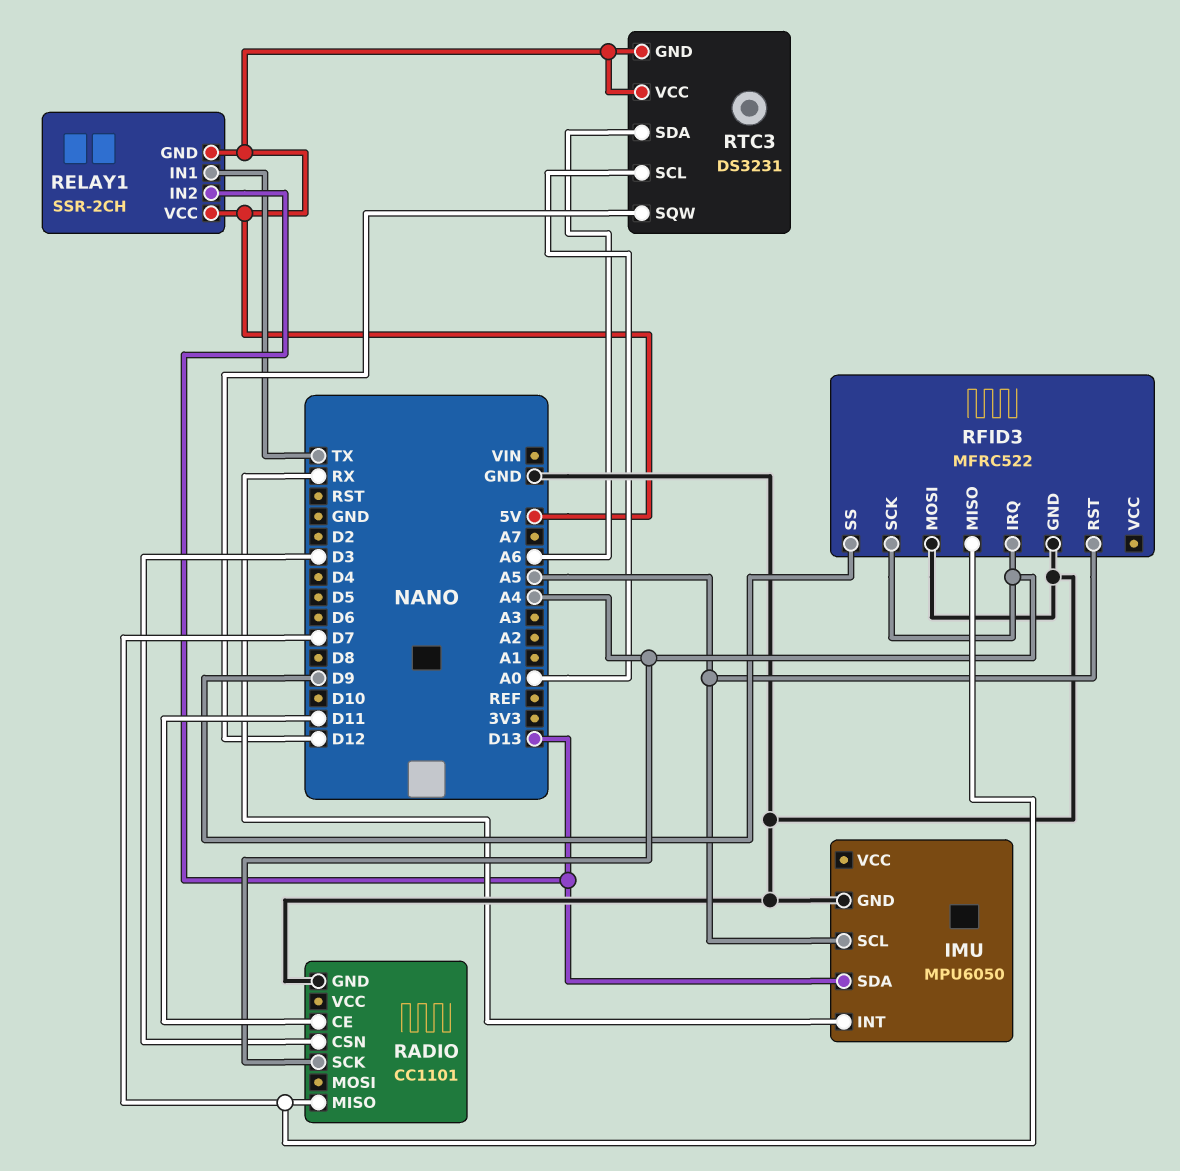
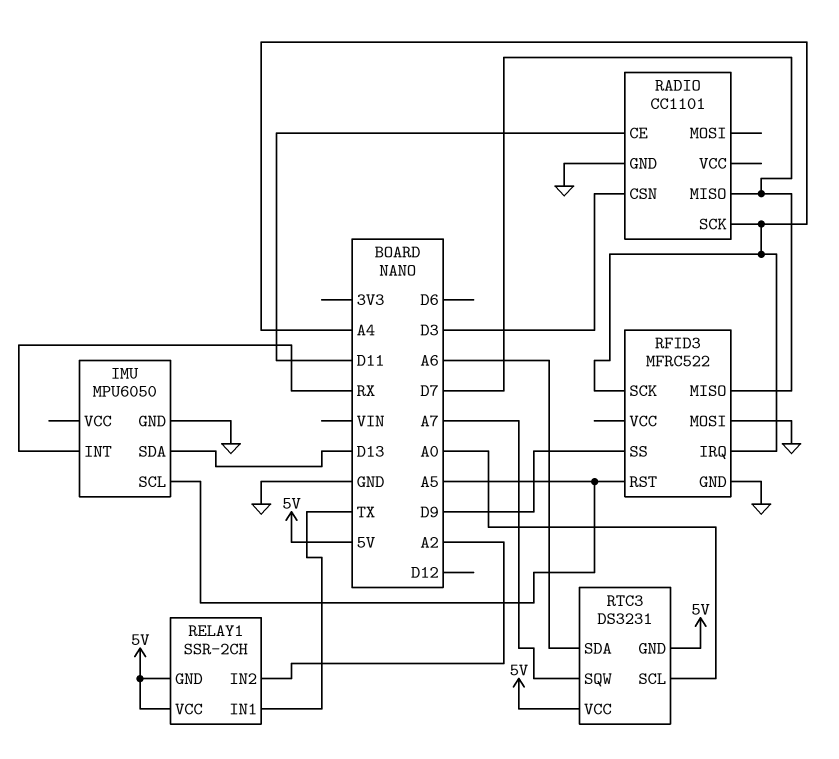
RELAY1 pin IN2: D13 -> A2
RTC3 pin SQW: D12 -> A7

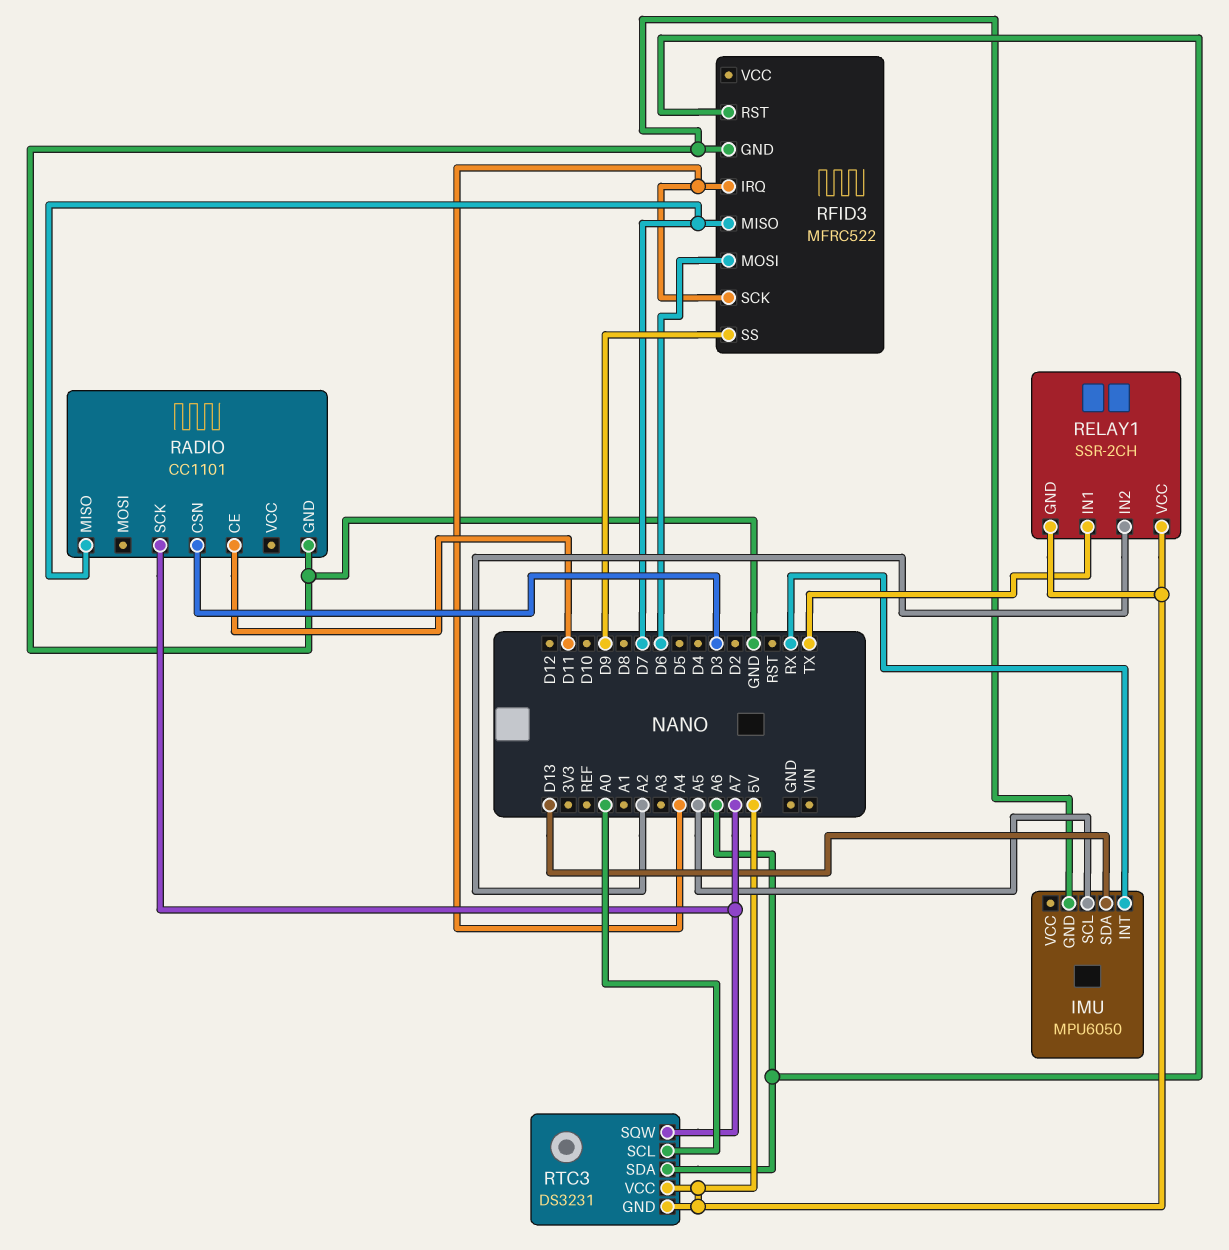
RADIO pin SCK: A4 -> A7
RFID3 pin MOSI: GND -> D6
RFID3 pin RST: A5 -> A6

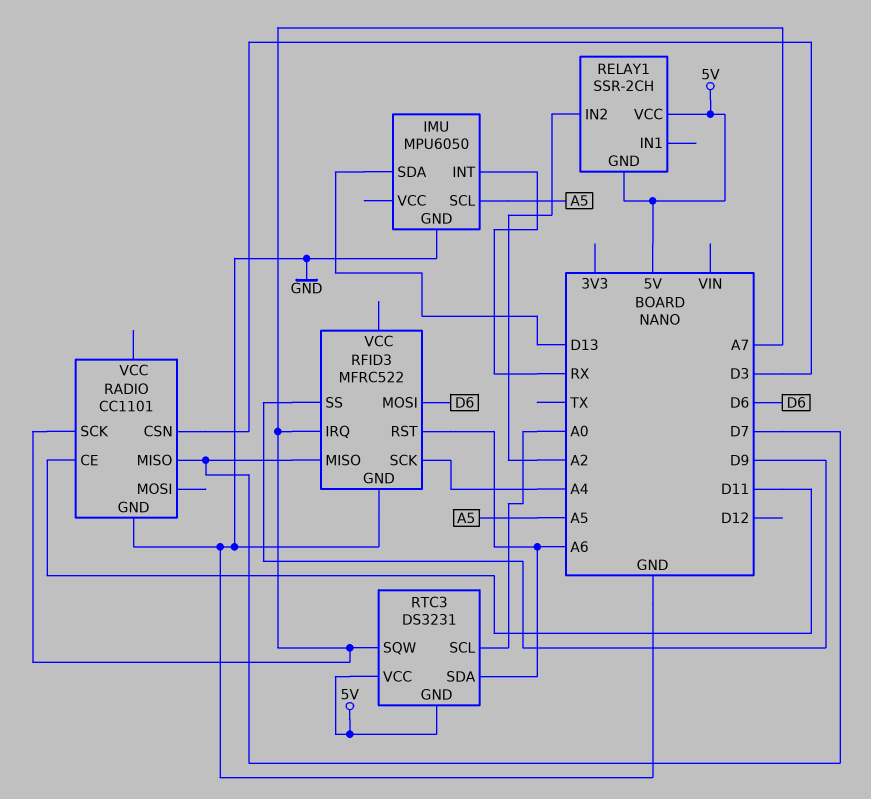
RELAY1 pin IN1: TX -> none
RFID3 pin IRQ: A4 -> A7

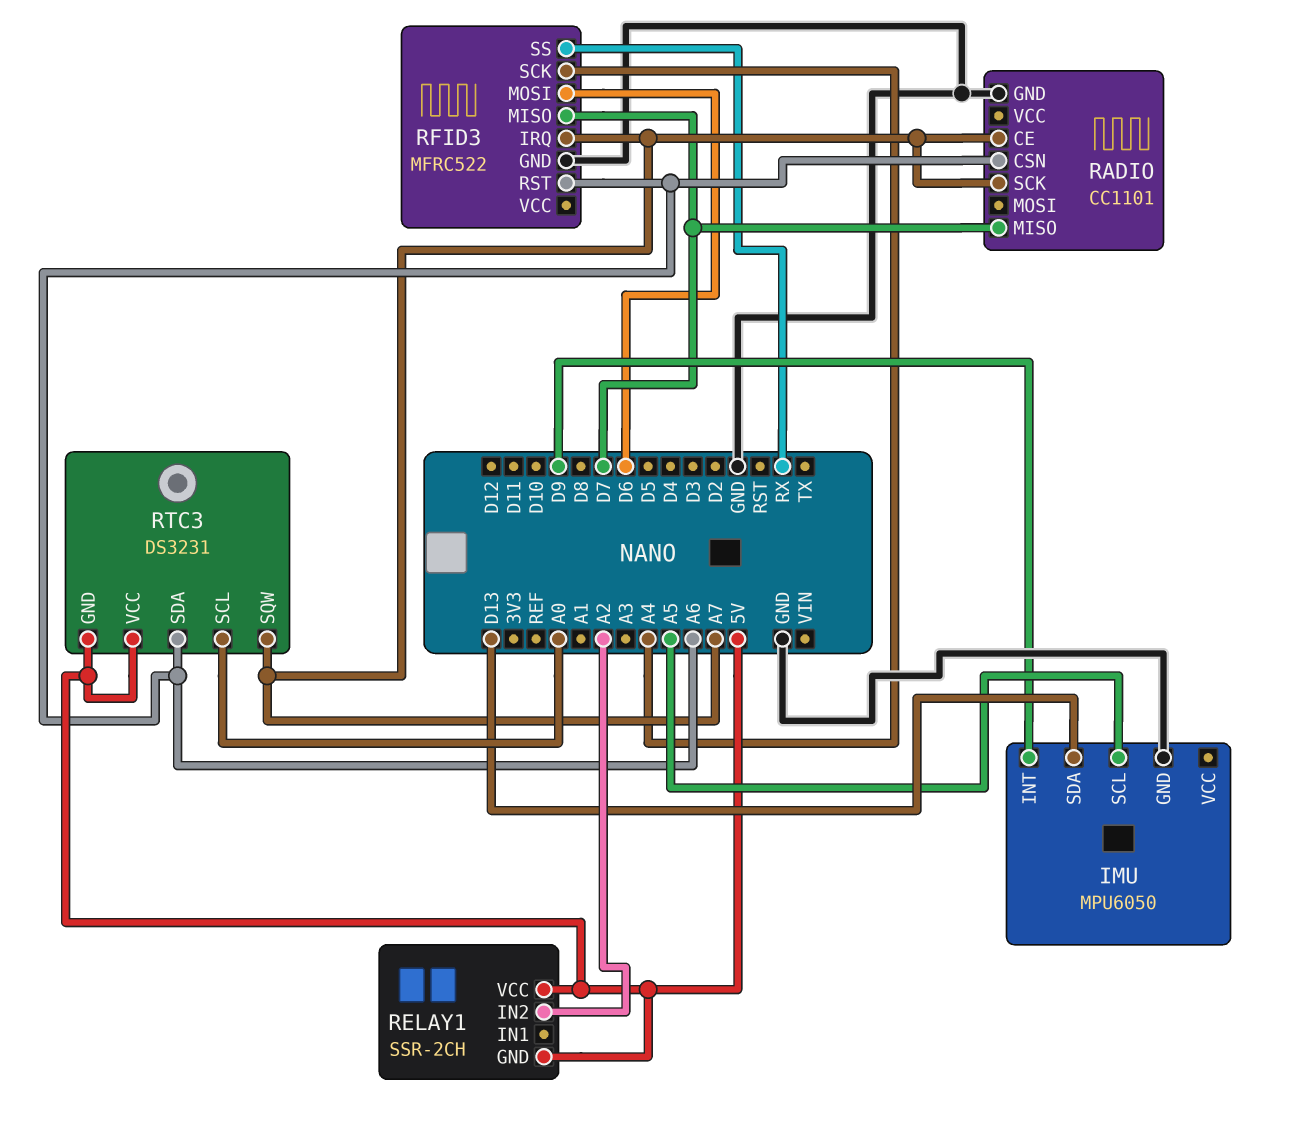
IMU pin INT: RX -> D9
RADIO pin CE: D11 -> A7
RADIO pin CSN: D3 -> A6
RFID3 pin SS: D9 -> RX

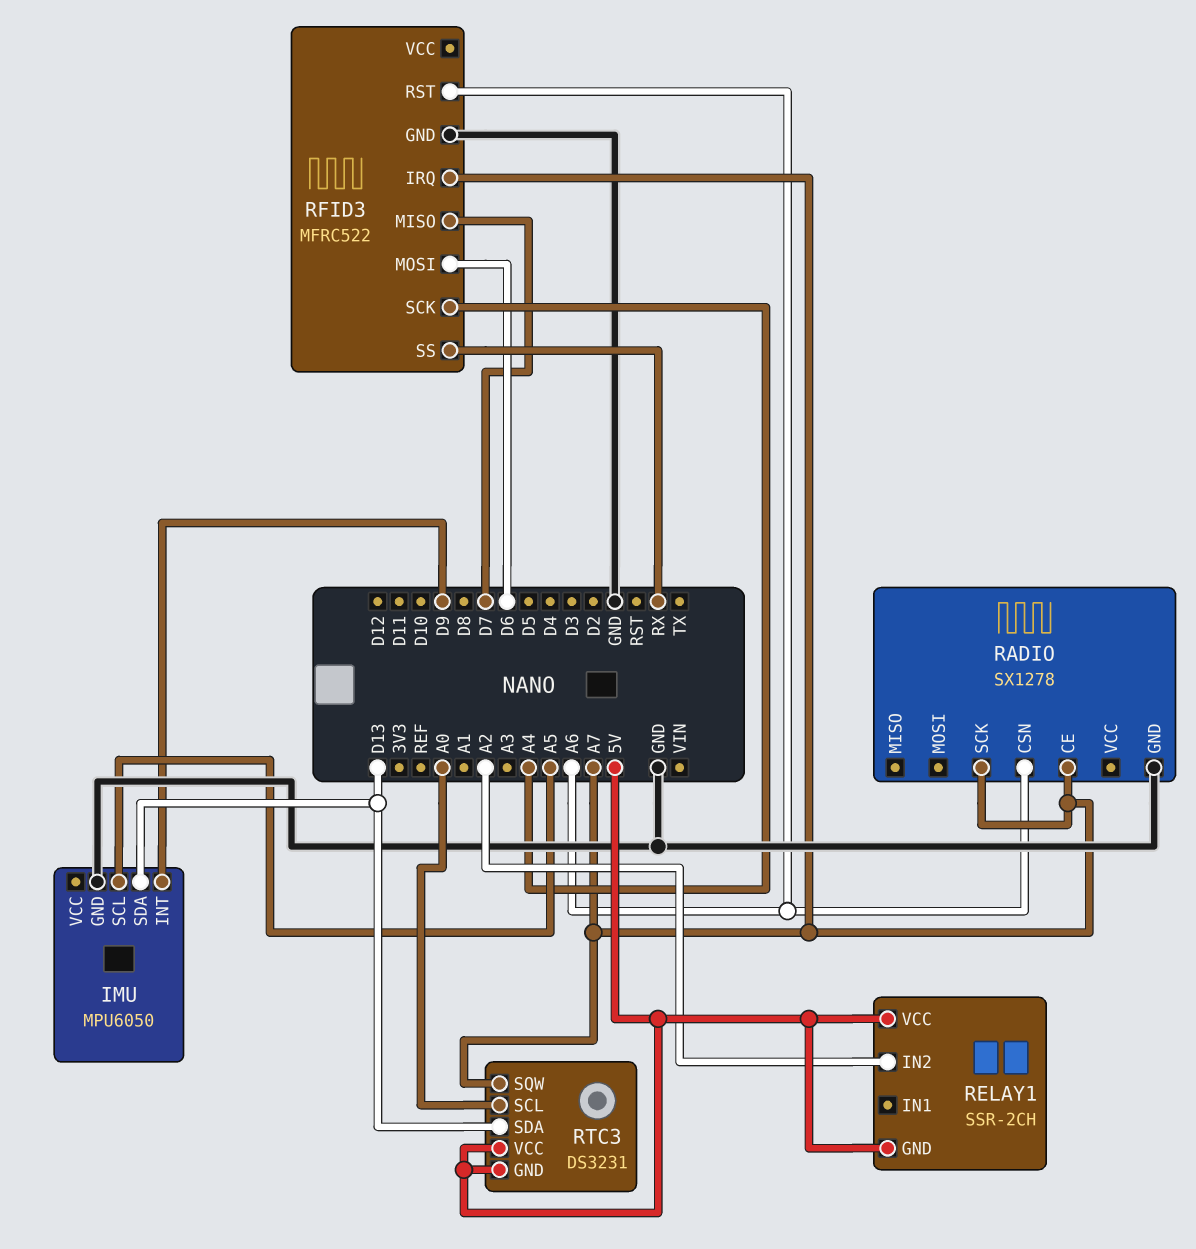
RADIO: CC1101 -> SX1278
RADIO pin MISO: D7 -> none
RTC3 pin SDA: A6 -> D13

